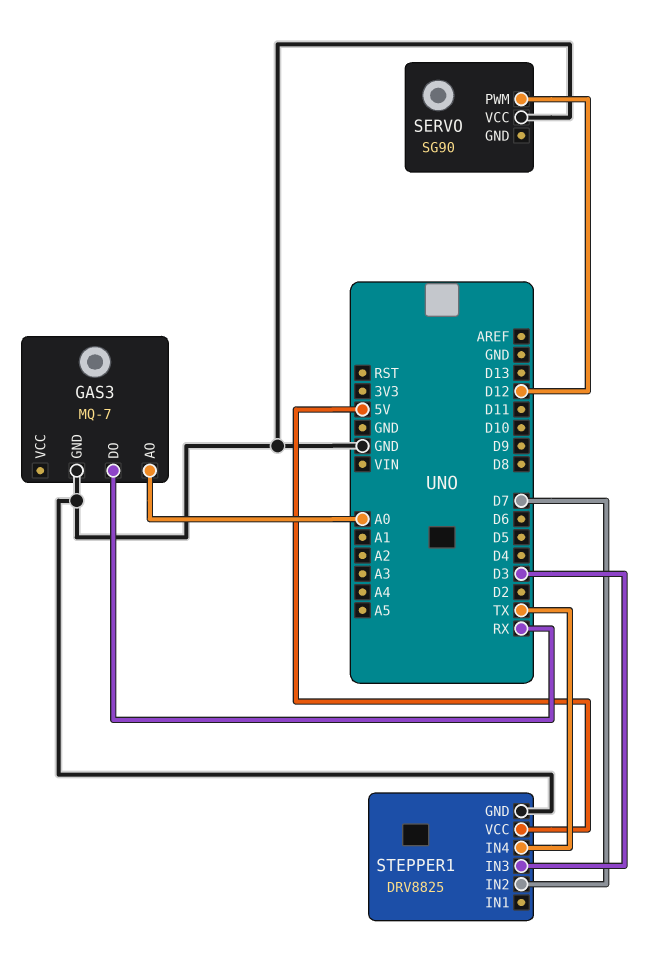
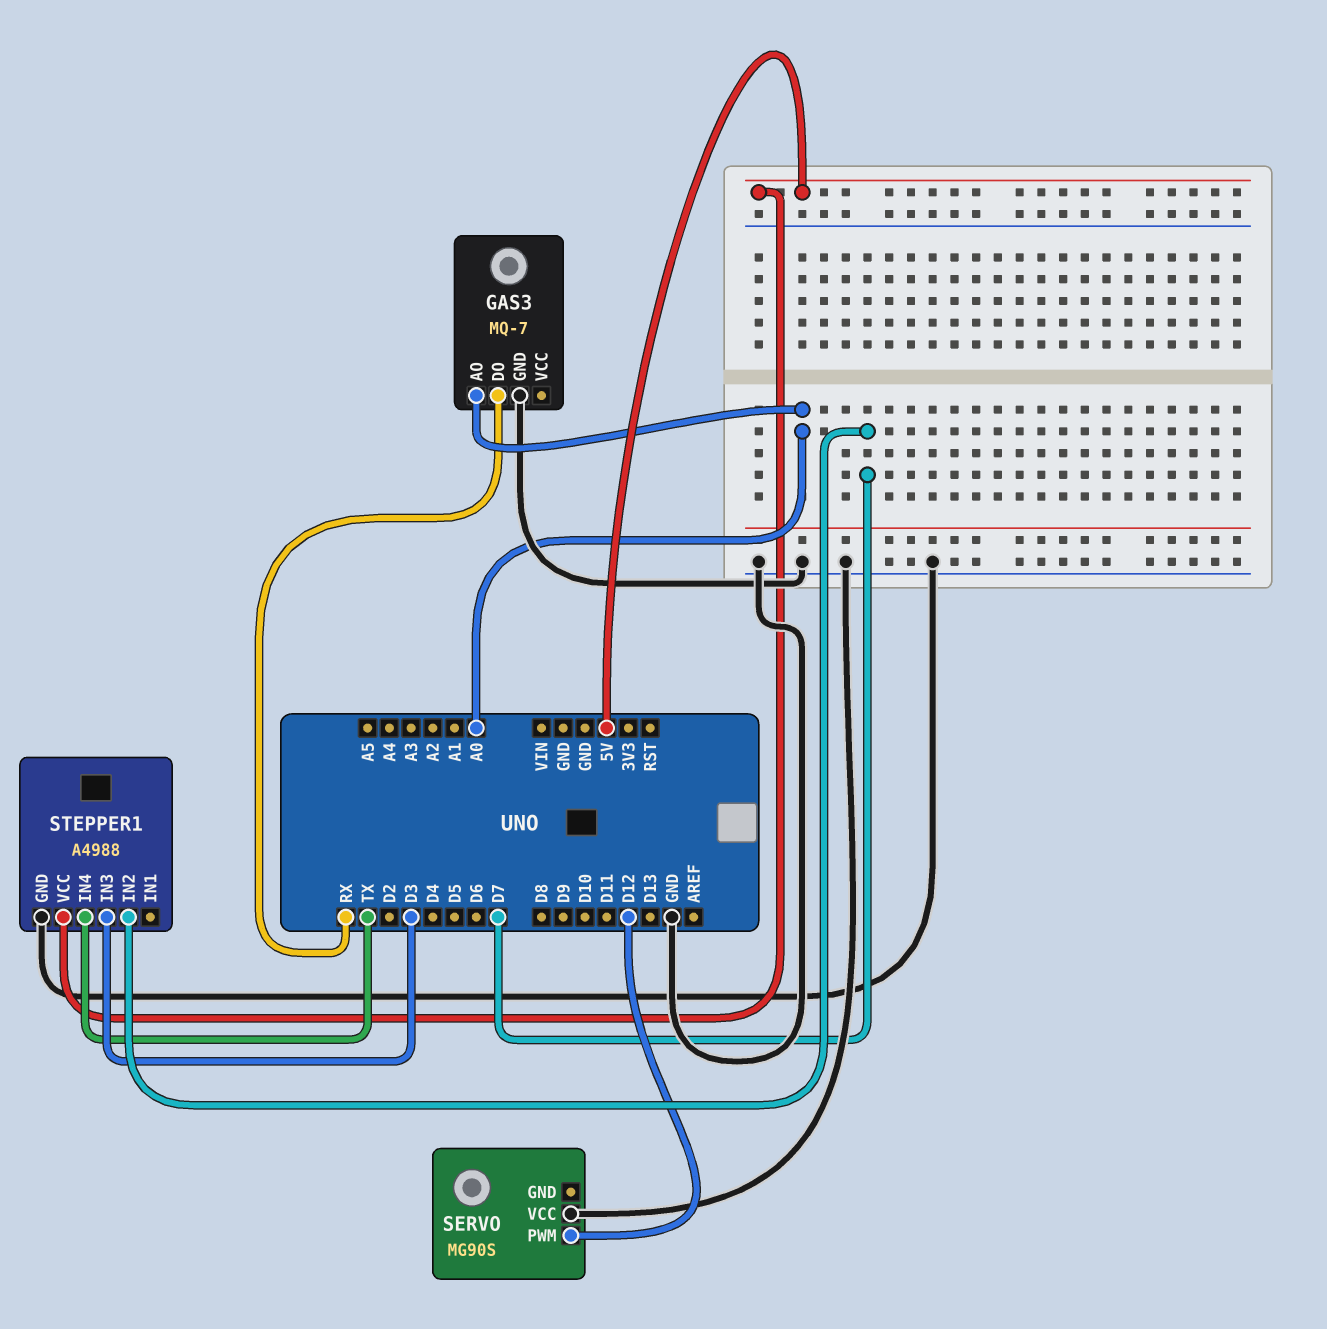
SERVO: SG90 -> MG90S
STEPPER1: DRV8825 -> A4988

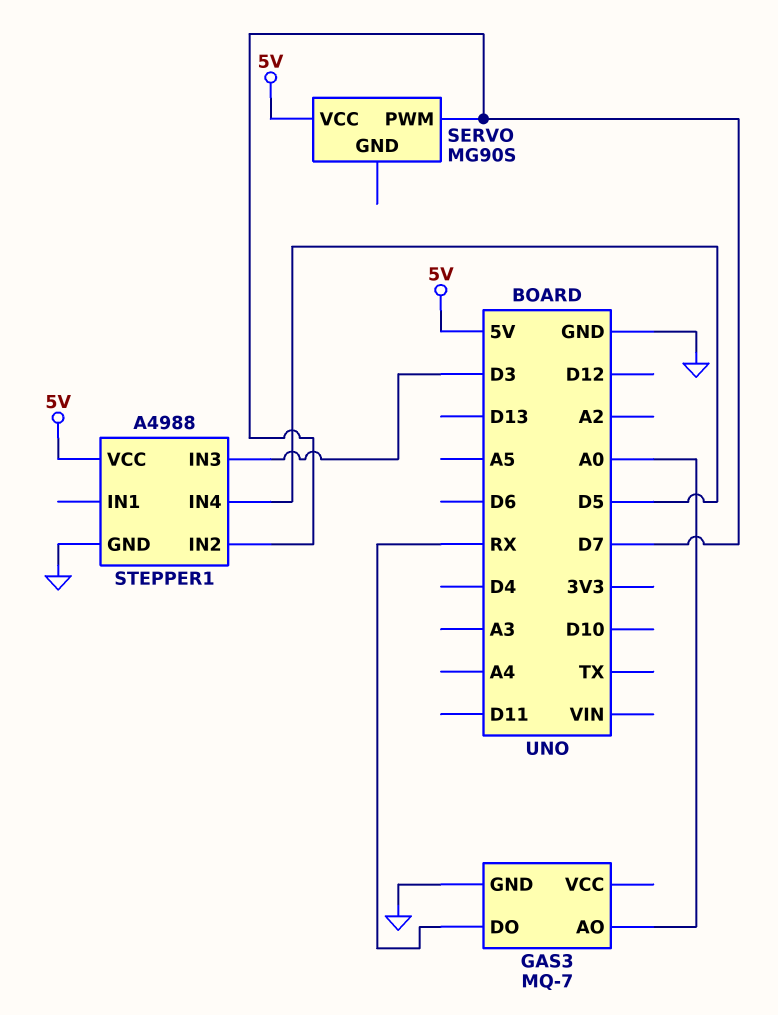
SERVO pin PWM: D12 -> D7
SERVO pin VCC: GND -> 5V
STEPPER1 pin IN4: TX -> D5

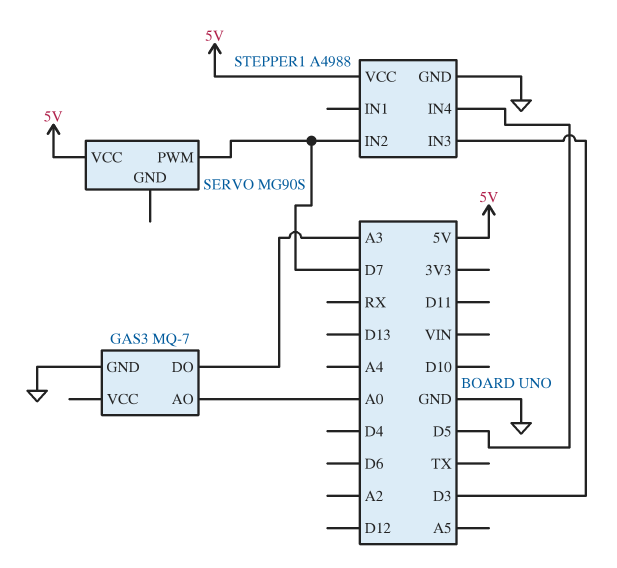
GAS3 pin DO: RX -> A3

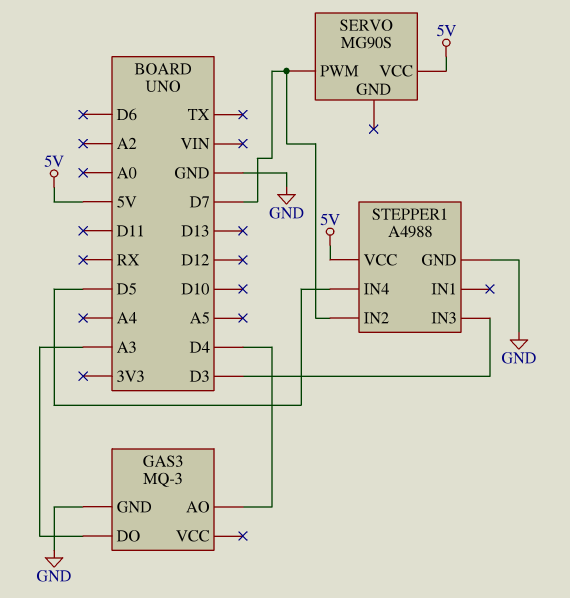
GAS3: MQ-7 -> MQ-3
GAS3 pin AO: A0 -> D4

